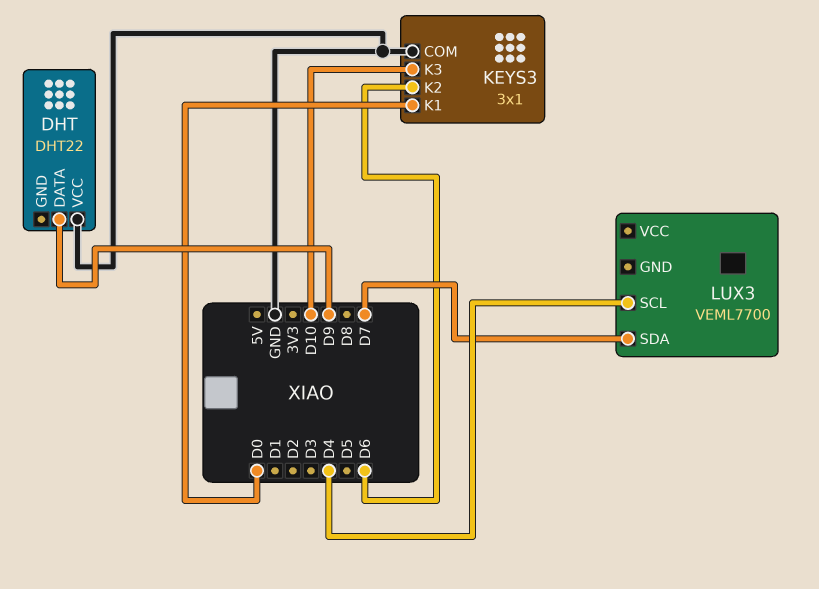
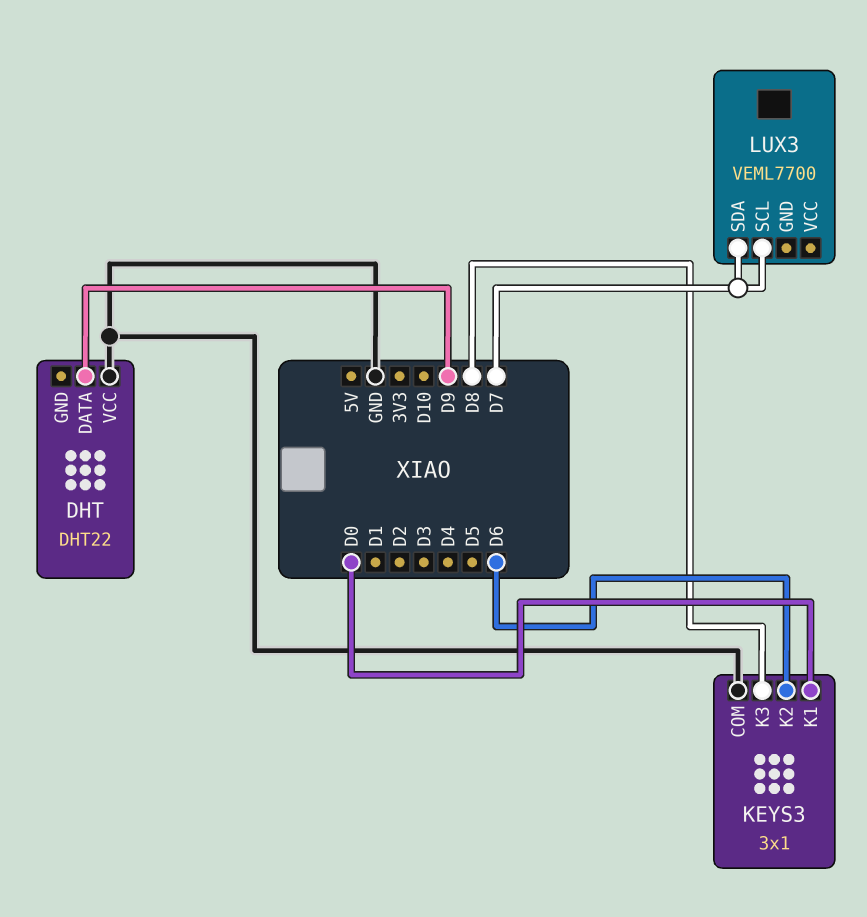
KEYS3 pin K3: D10 -> D8
LUX3 pin SCL: D4 -> D7

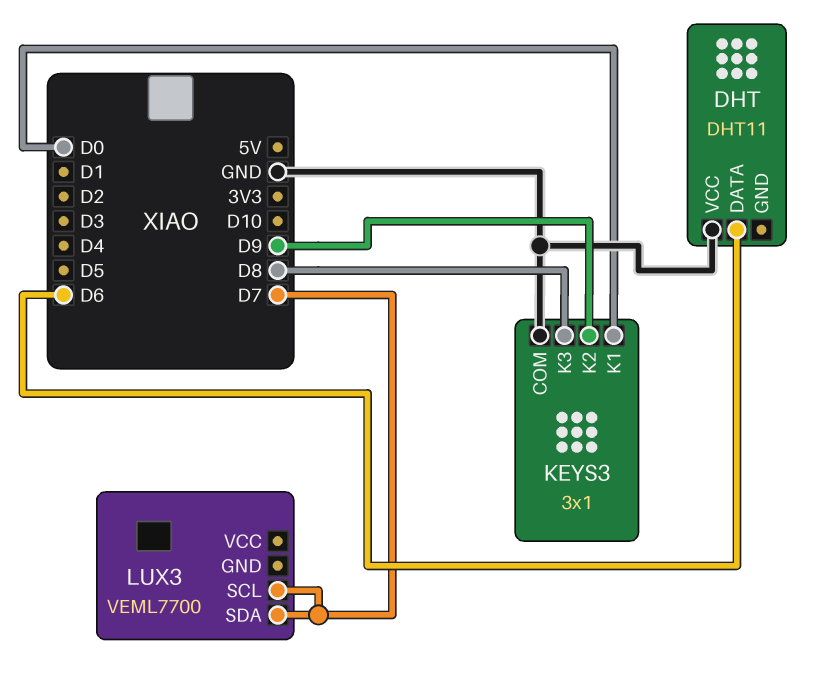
DHT: DHT22 -> DHT11
DHT pin DATA: D9 -> D6
KEYS3 pin K2: D6 -> D9

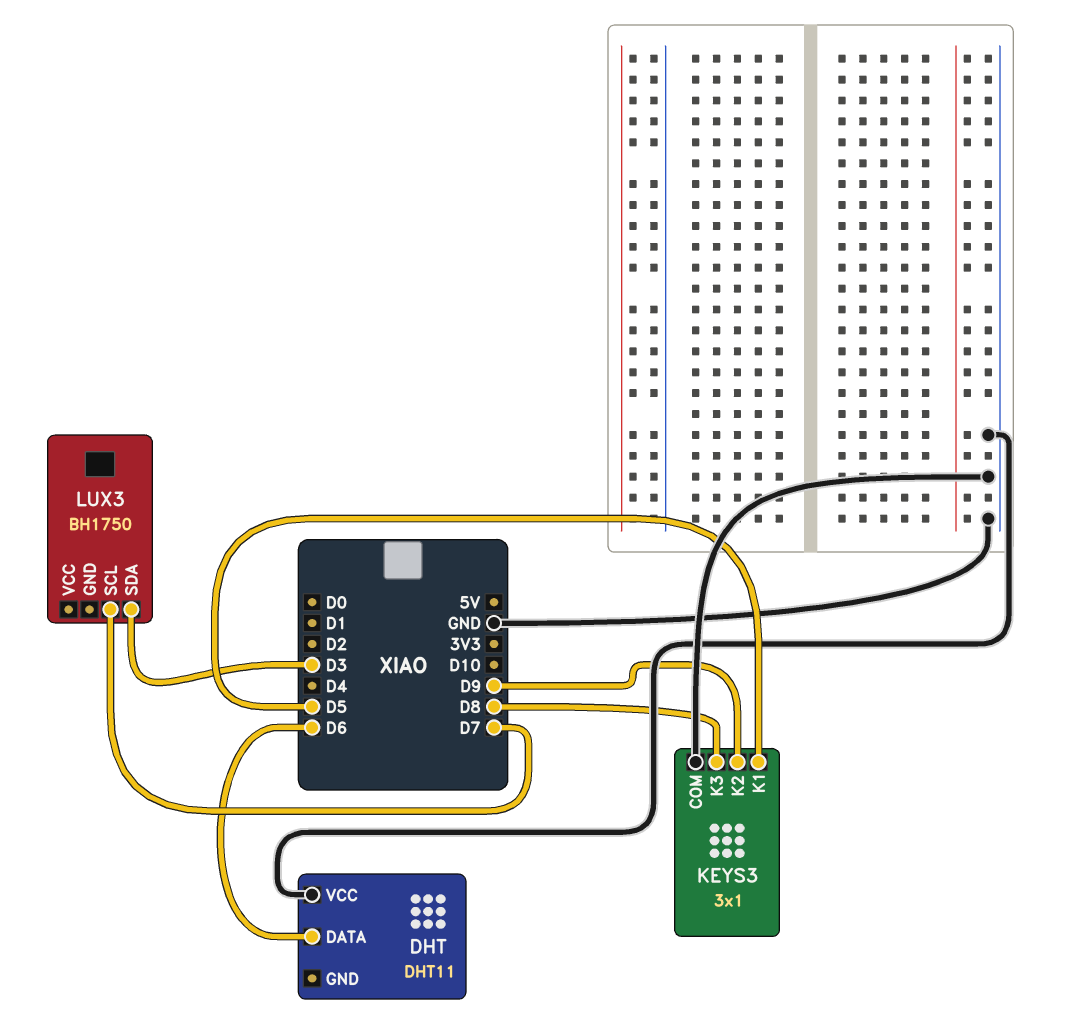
KEYS3 pin K1: D0 -> D5
LUX3: VEML7700 -> BH1750
LUX3 pin SDA: D7 -> D3

